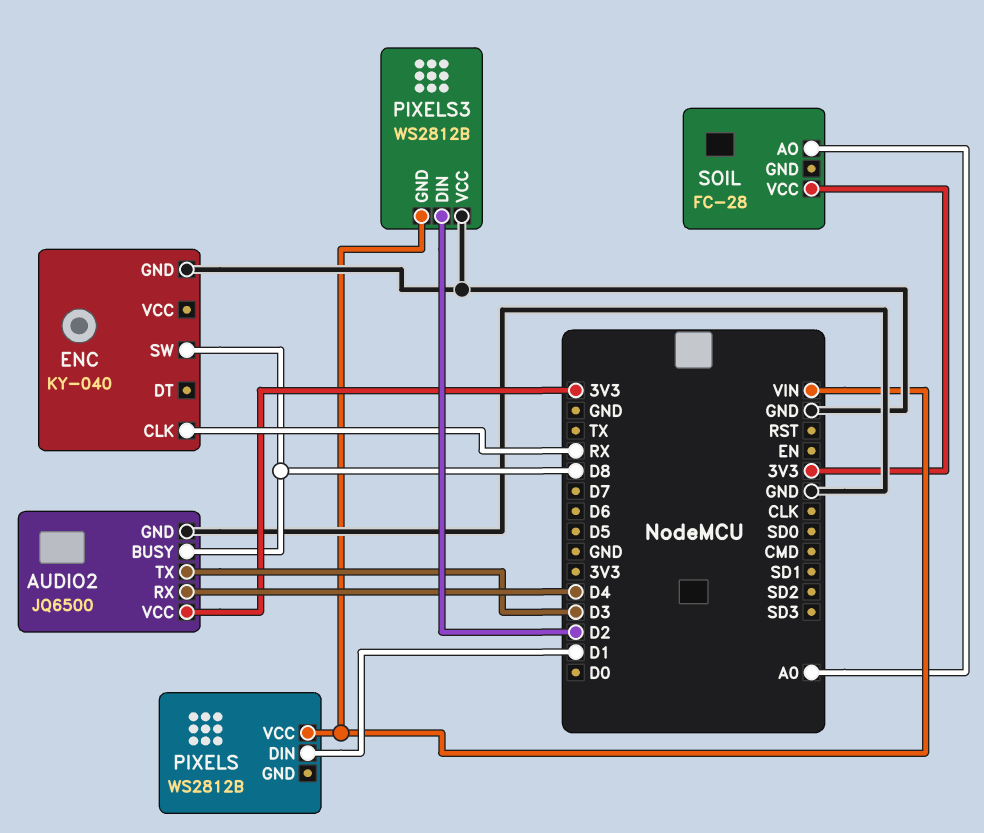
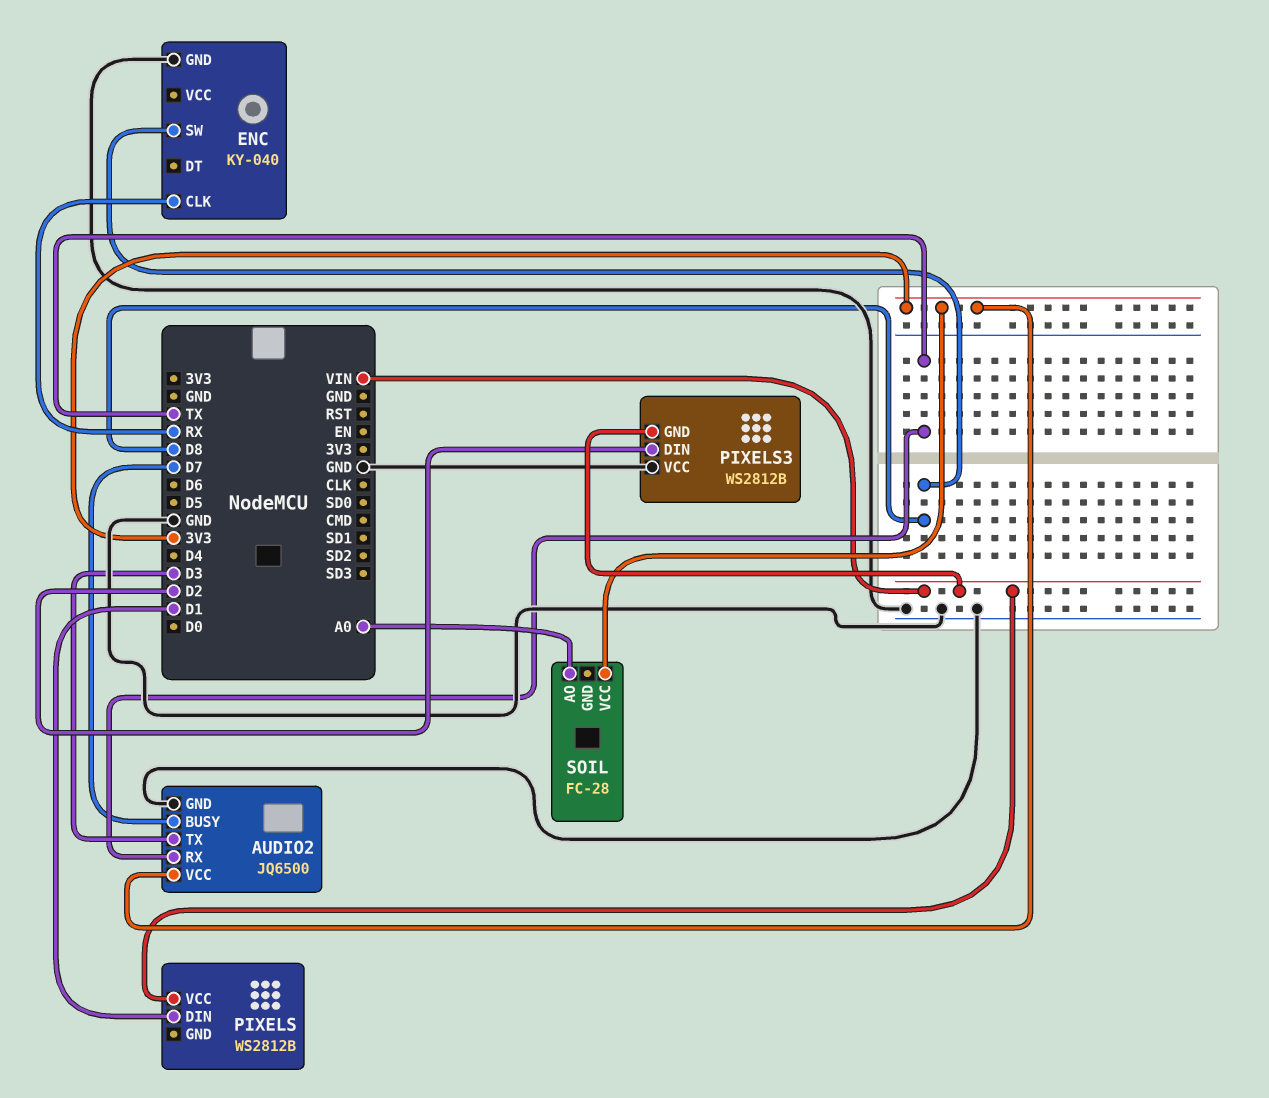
AUDIO2 pin BUSY: D8 -> D7
AUDIO2 pin RX: D4 -> TX

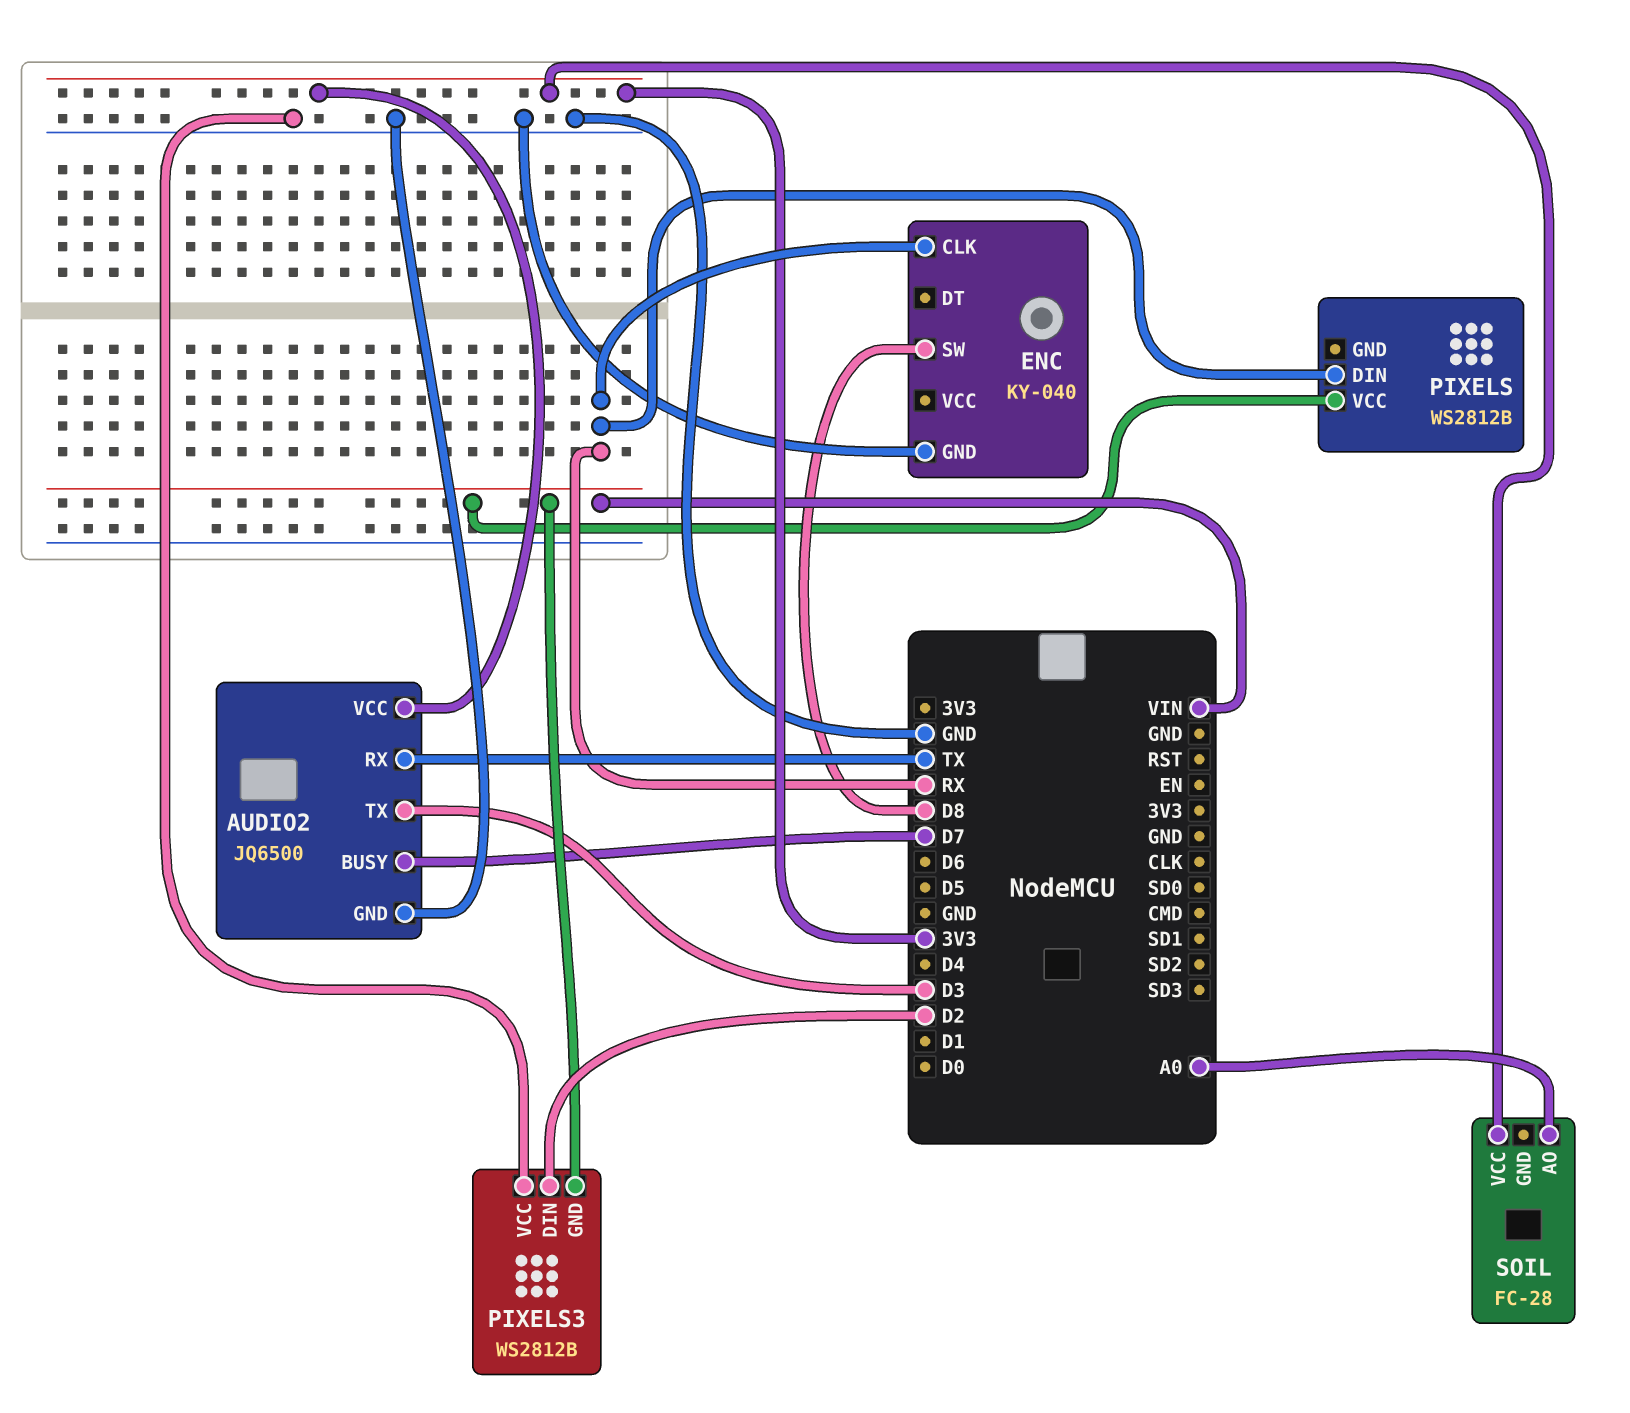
PIXELS pin DIN: D1 -> RX

